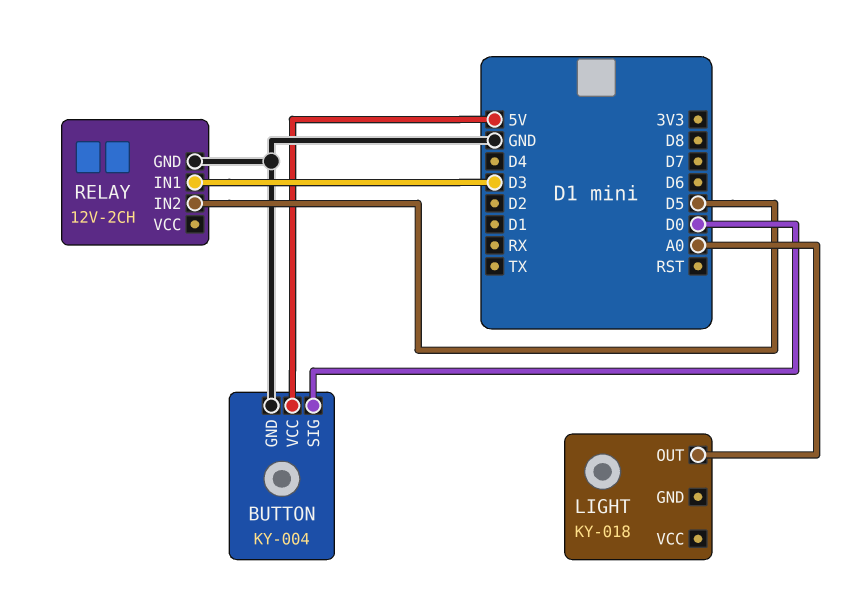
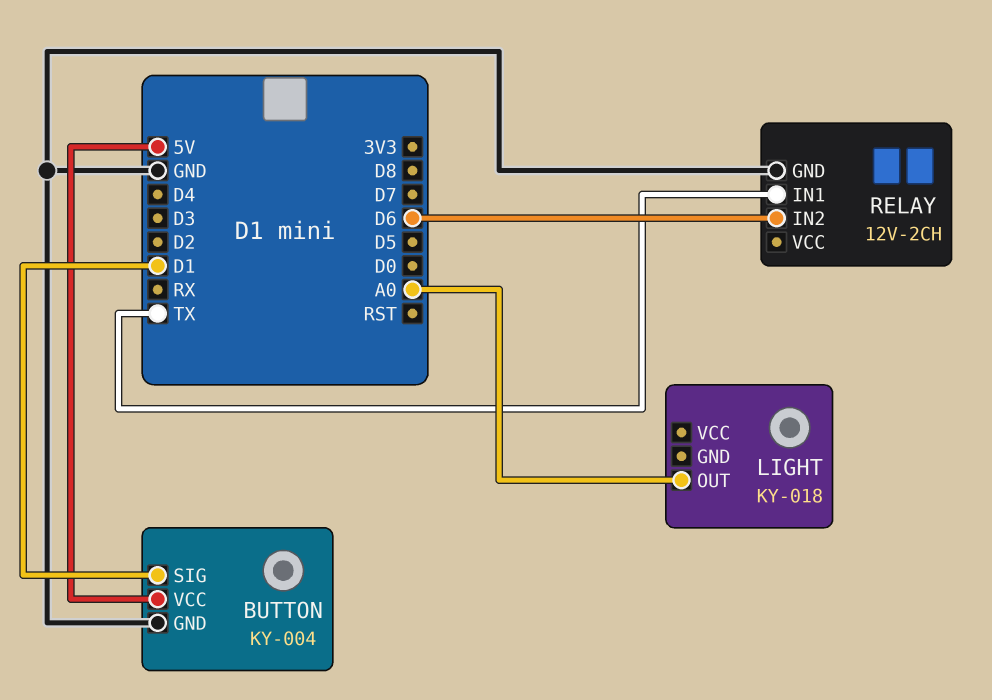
BUTTON pin SIG: D0 -> D1
RELAY pin IN1: D3 -> TX
RELAY pin IN2: D5 -> D6

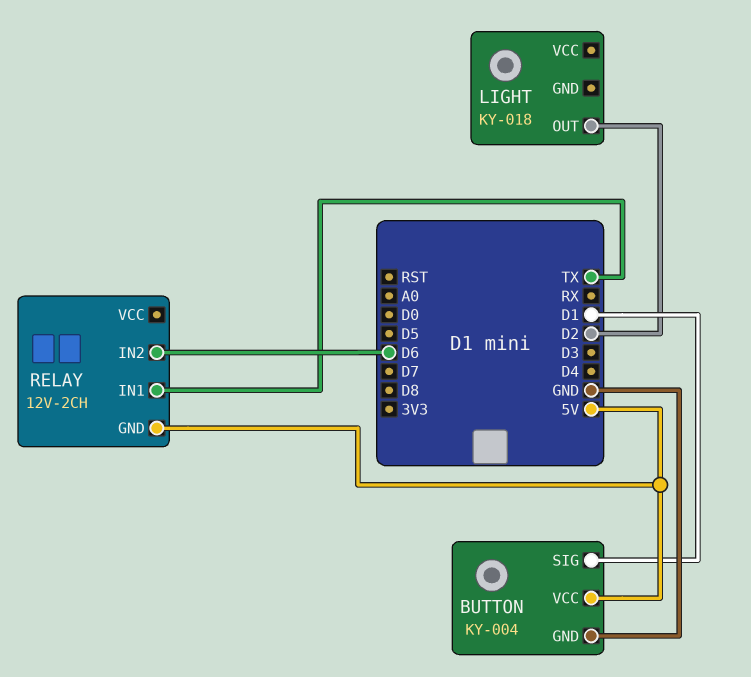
LIGHT pin OUT: A0 -> D2
RELAY pin GND: GND -> 5V

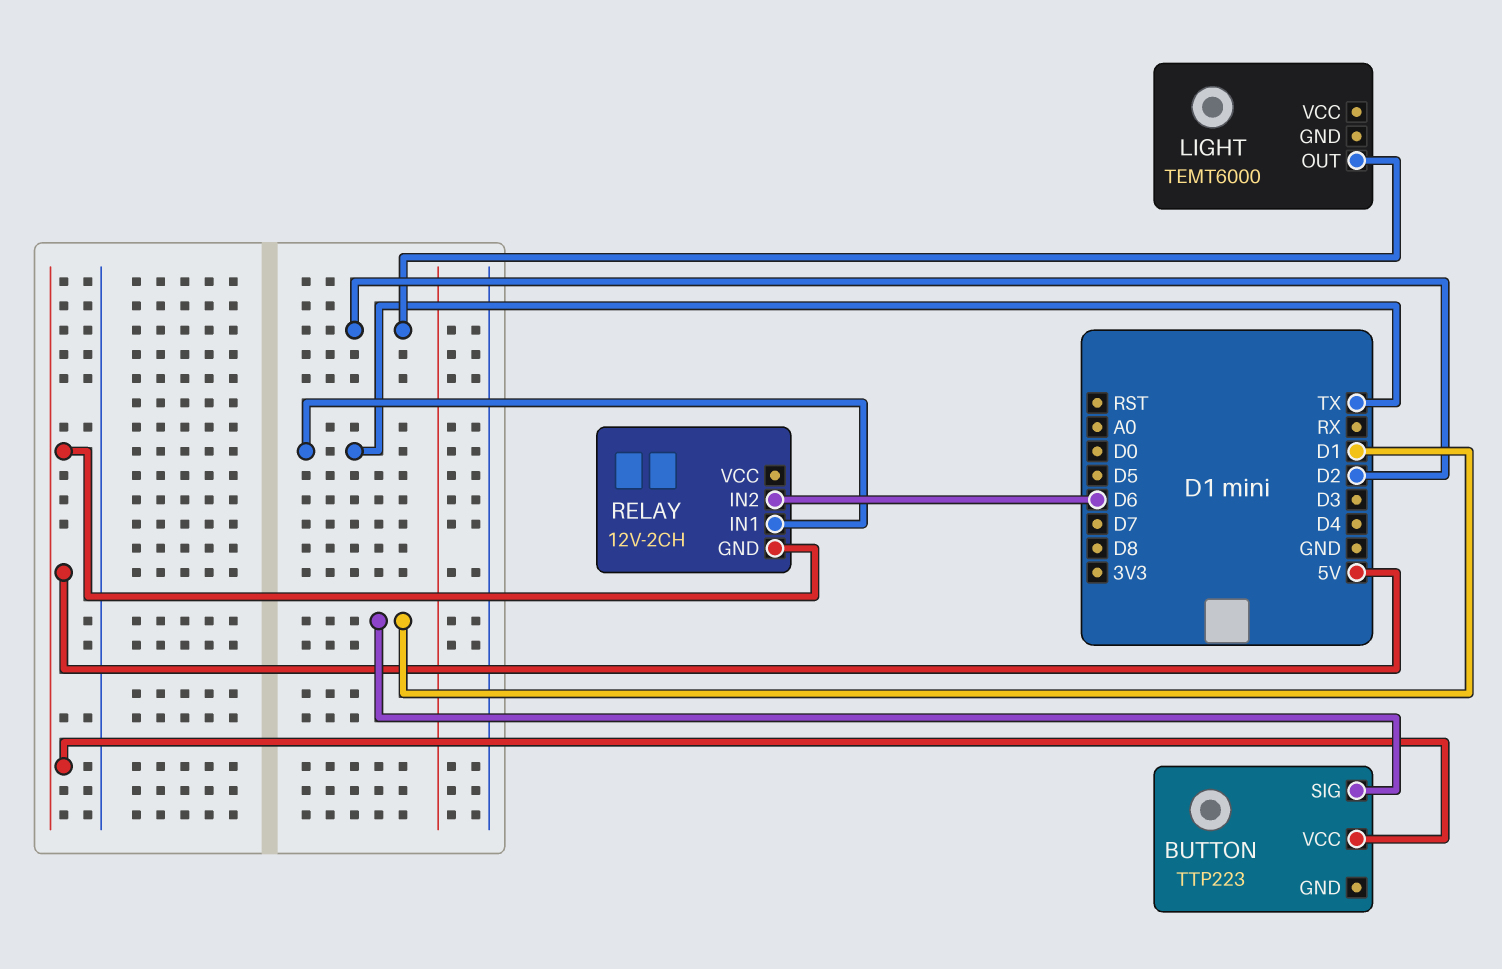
BUTTON: KY-004 -> TTP223
BUTTON pin GND: GND -> none
LIGHT: KY-018 -> TEMT6000

